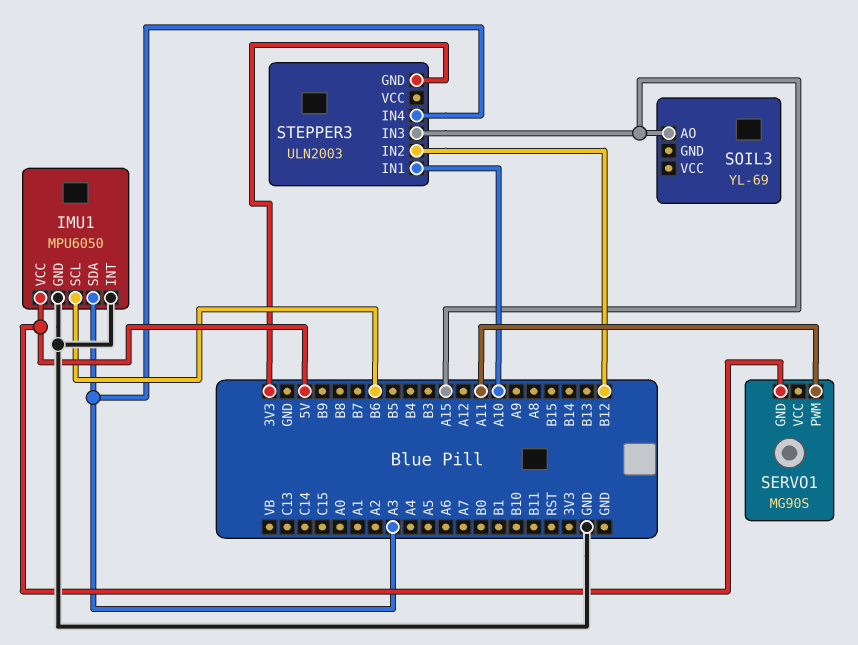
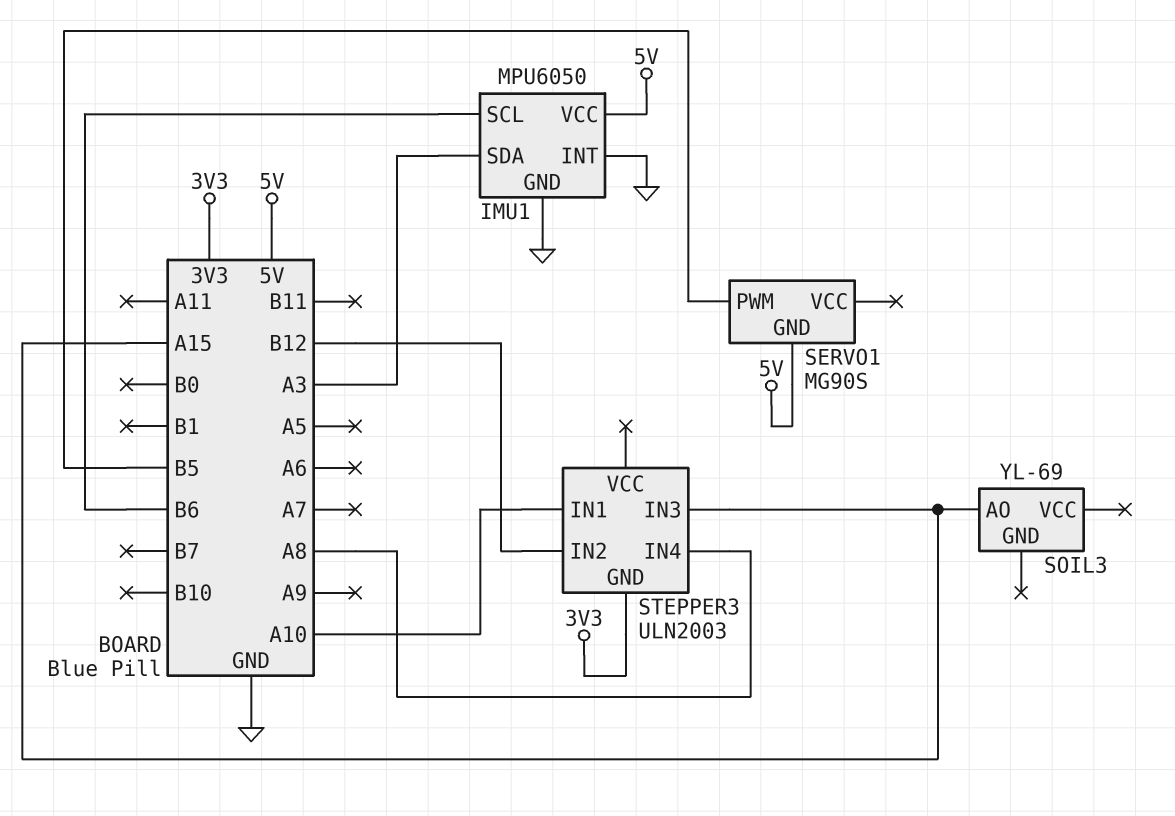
SERVO1 pin PWM: A11 -> B5
STEPPER3 pin IN4: A3 -> A8

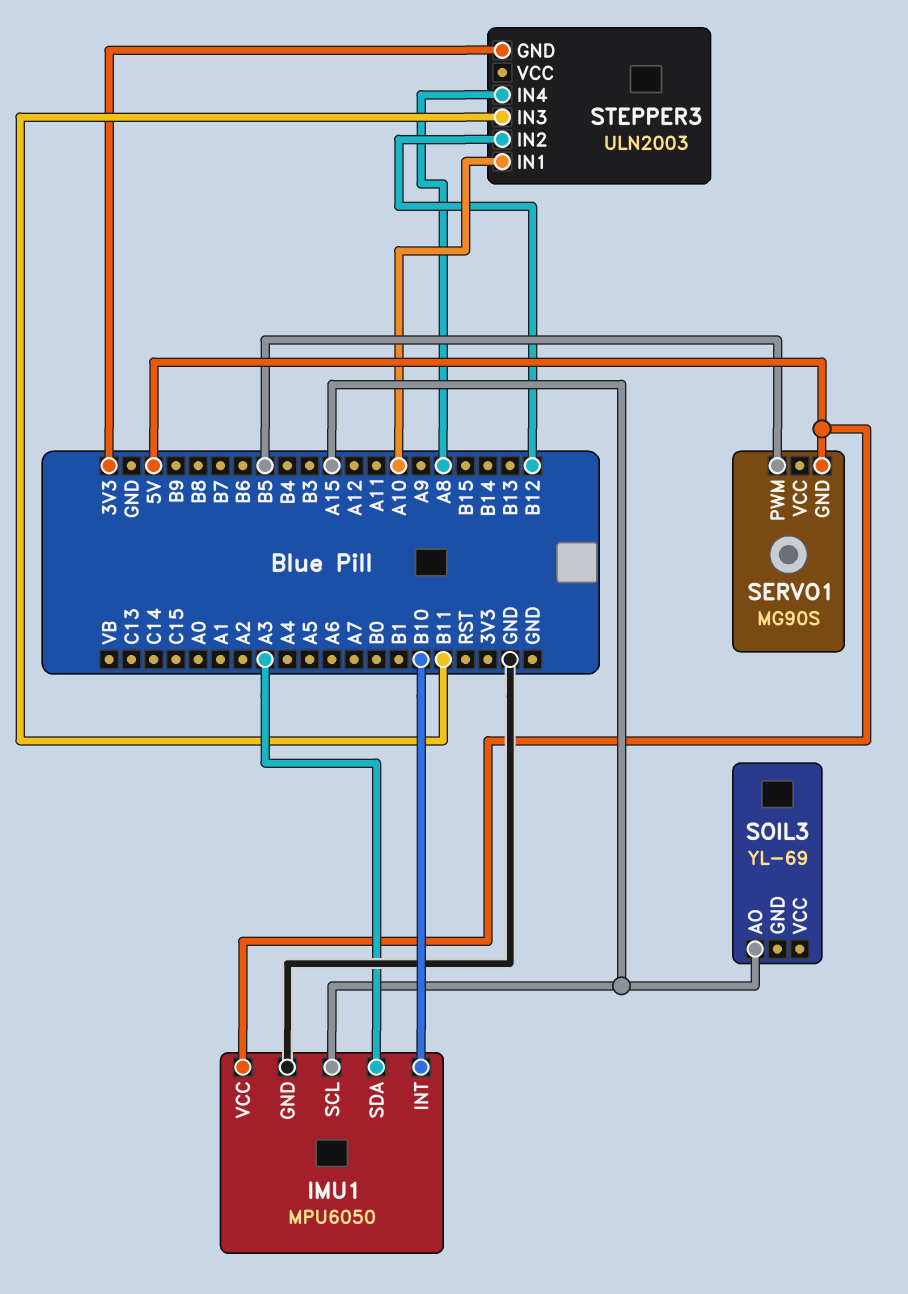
IMU1 pin INT: GND -> B10
IMU1 pin SCL: B6 -> A15
STEPPER3 pin IN3: A15 -> B11

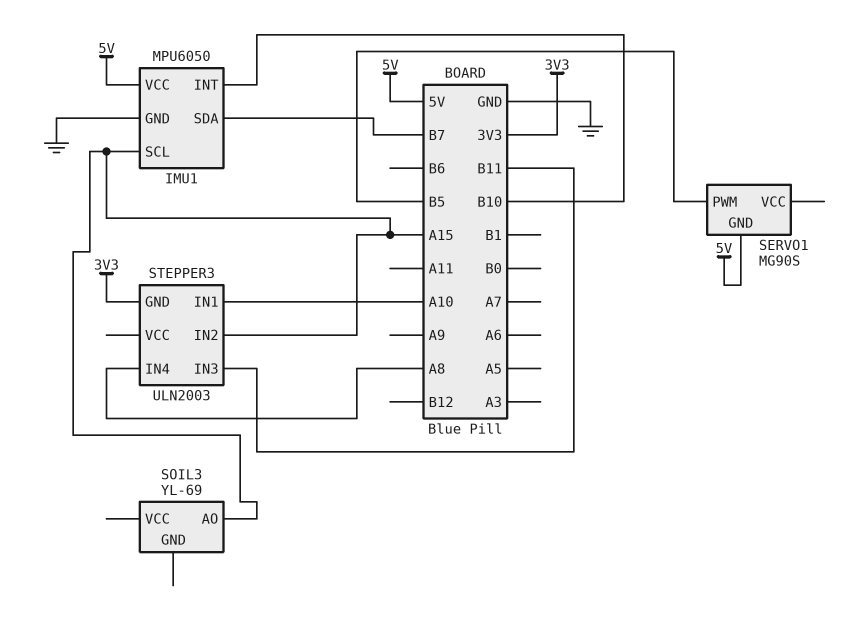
IMU1 pin SDA: A3 -> B7
STEPPER3 pin IN2: B12 -> A15

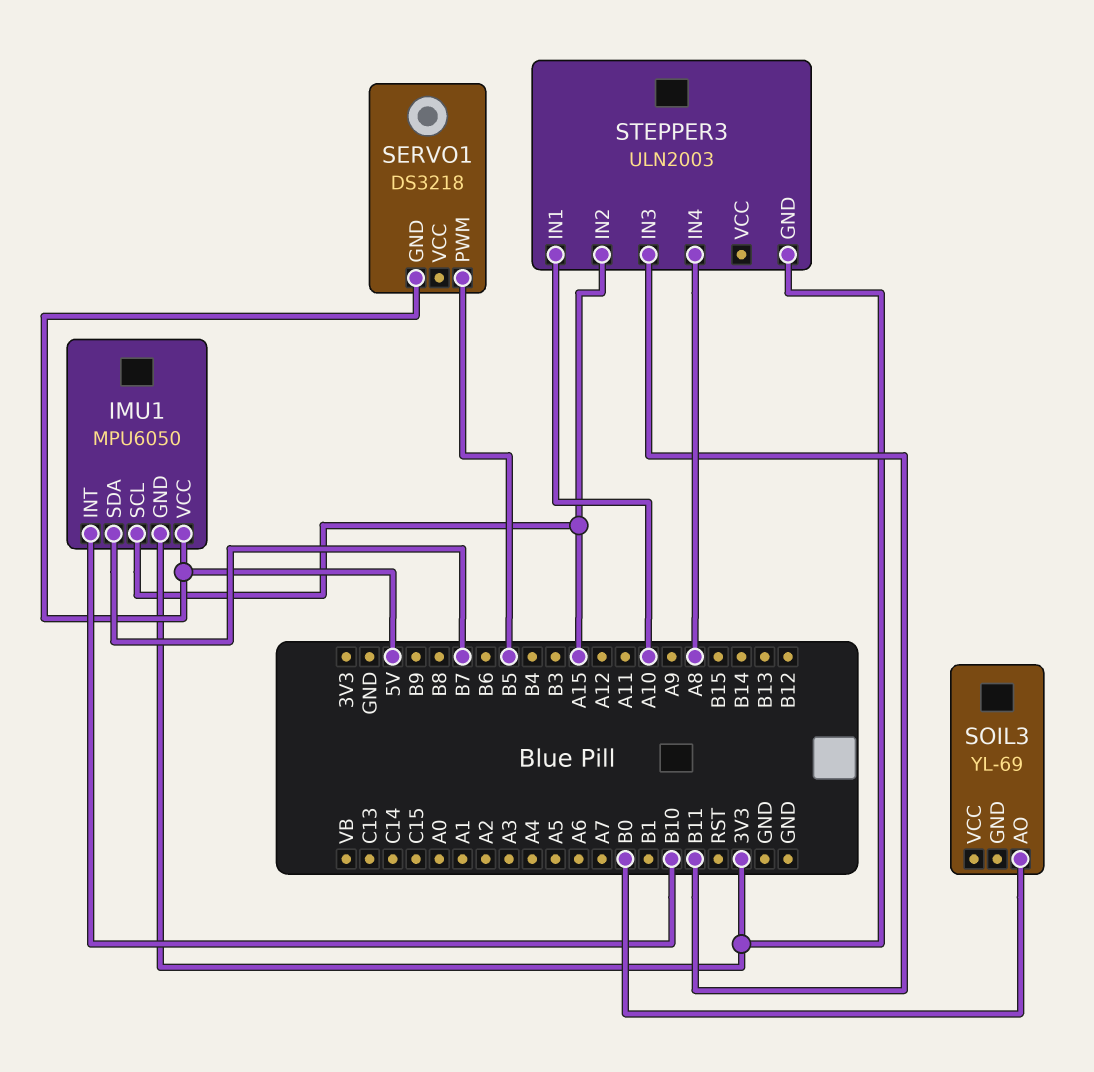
IMU1 pin GND: GND -> 3V3
SERVO1: MG90S -> DS3218
SOIL3 pin AO: A15 -> B0

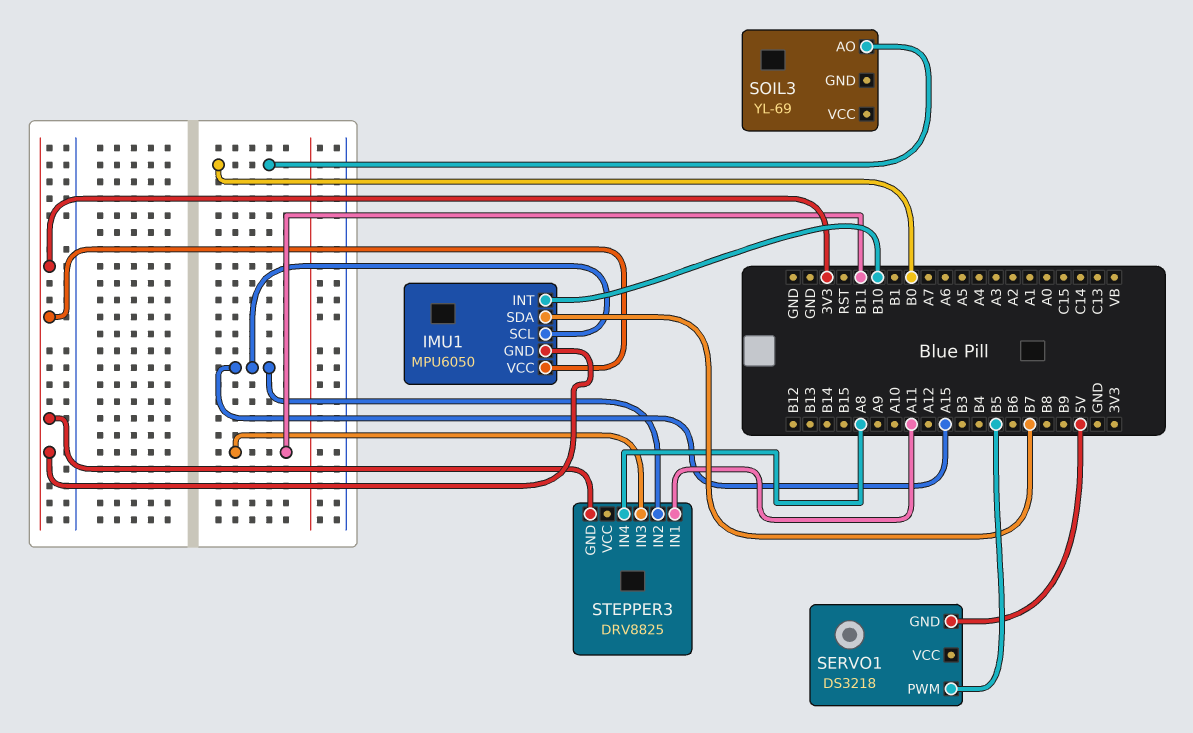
IMU1 pin VCC: 5V -> 3V3
STEPPER3: ULN2003 -> DRV8825
STEPPER3 pin IN1: A10 -> A11

